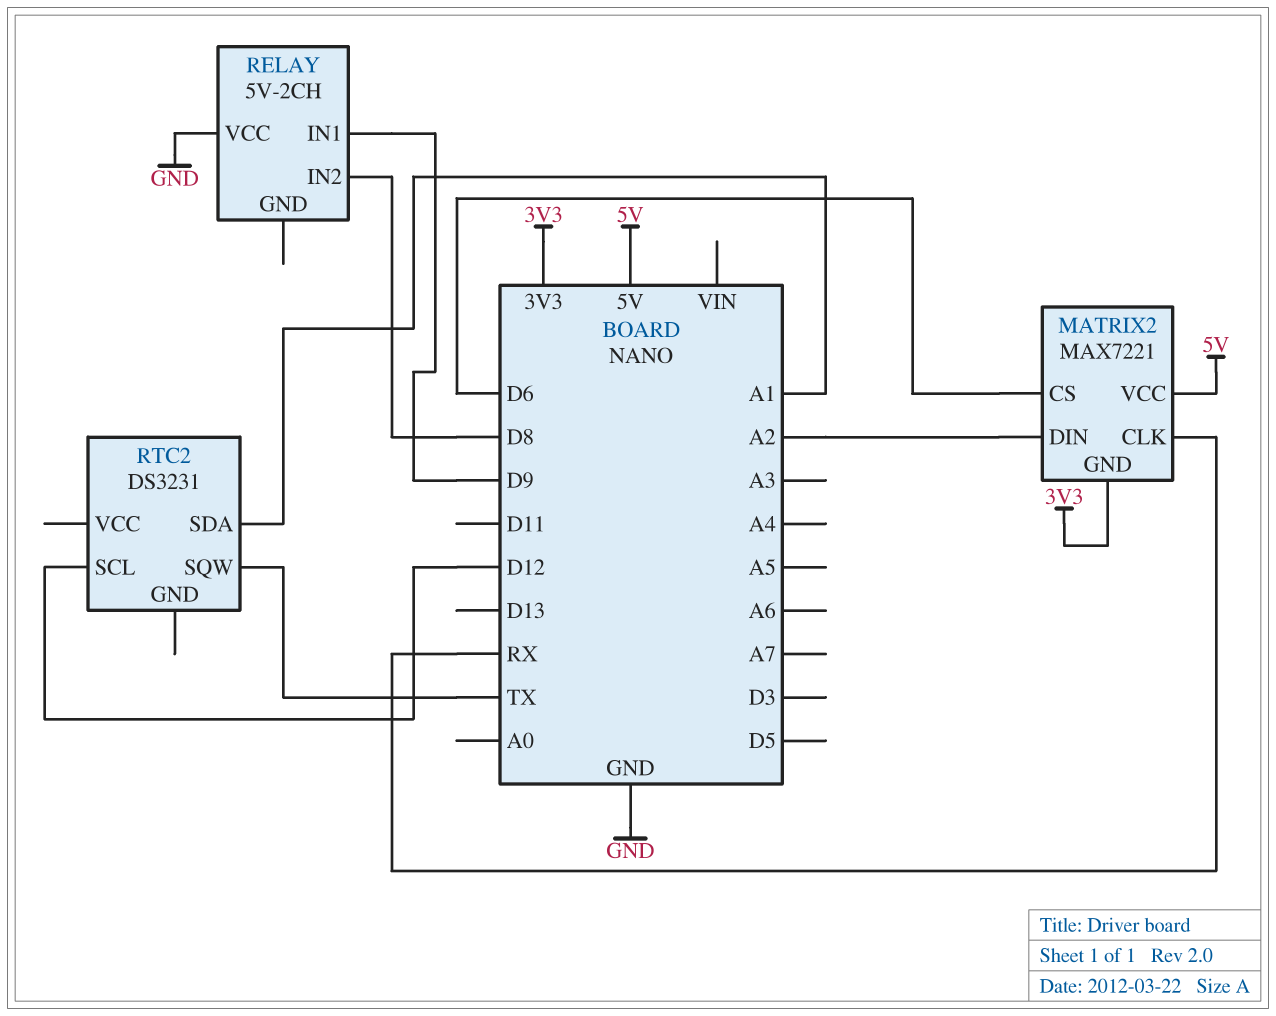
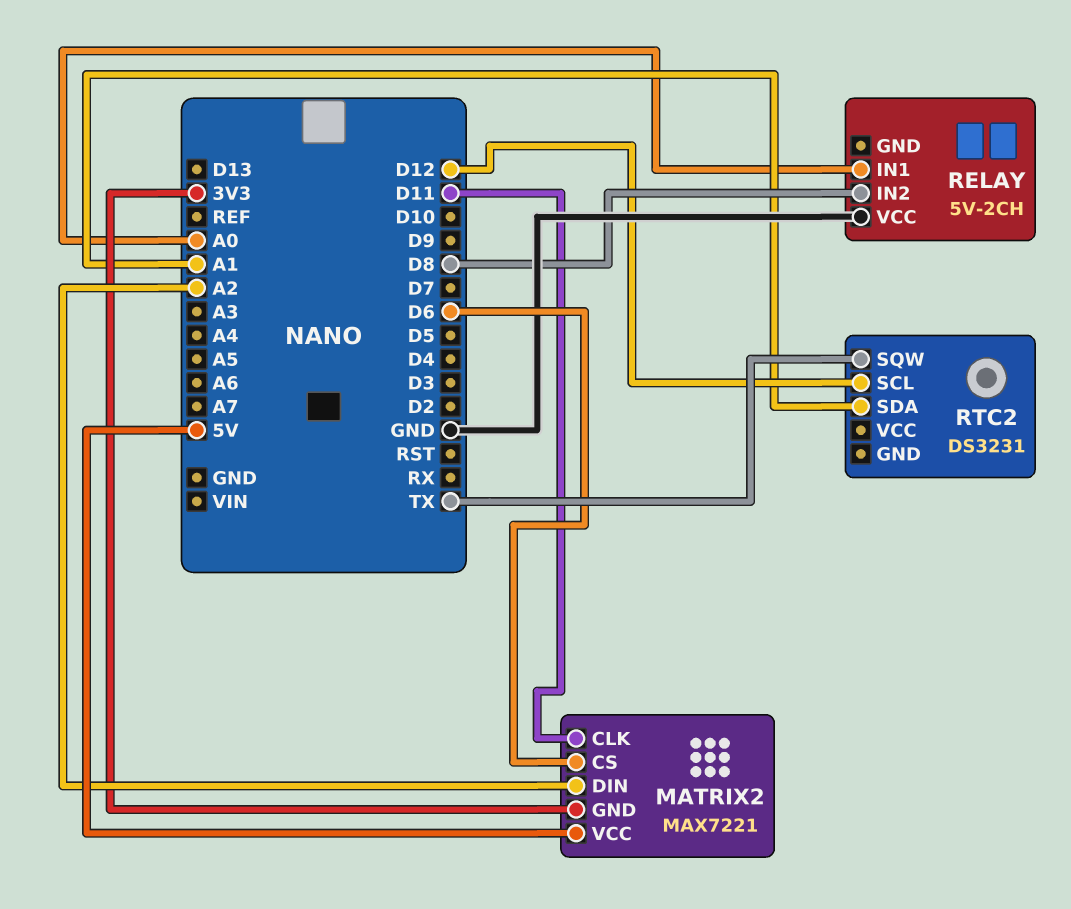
MATRIX2 pin CLK: RX -> D11
RELAY pin IN1: D9 -> A0

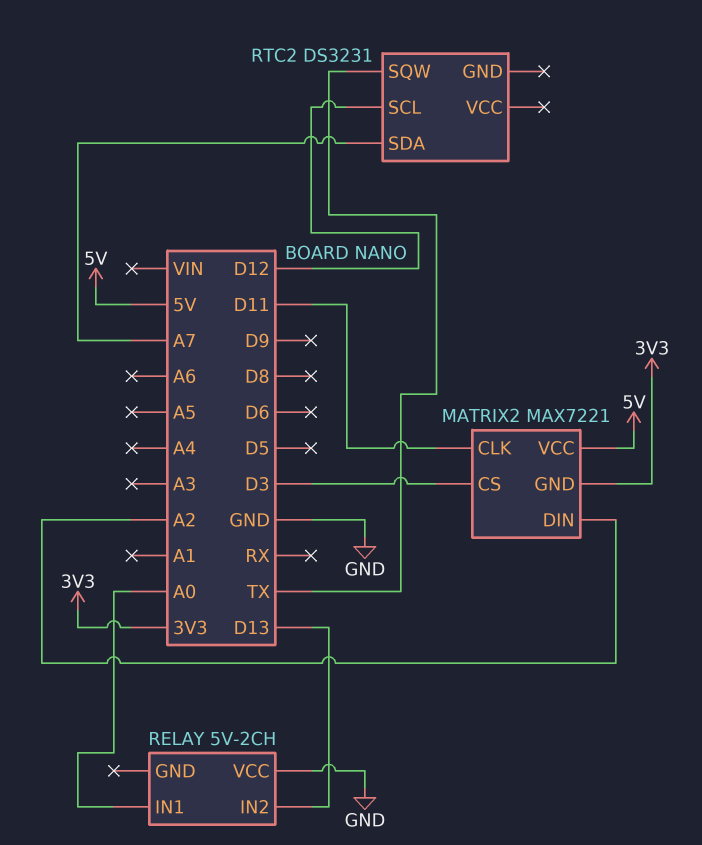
MATRIX2 pin CS: D6 -> D3
RELAY pin IN2: D8 -> D13
RTC2 pin SDA: A1 -> A7

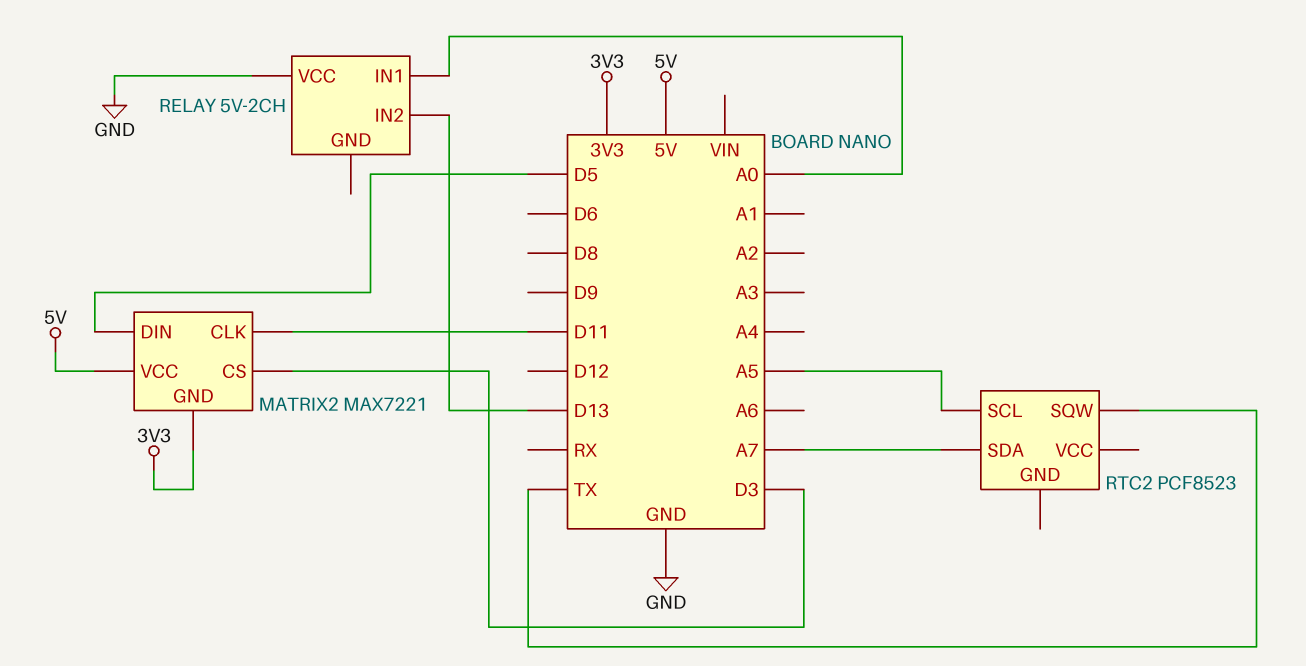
MATRIX2 pin DIN: A2 -> D5
RTC2: DS3231 -> PCF8523
RTC2 pin SCL: D12 -> A5

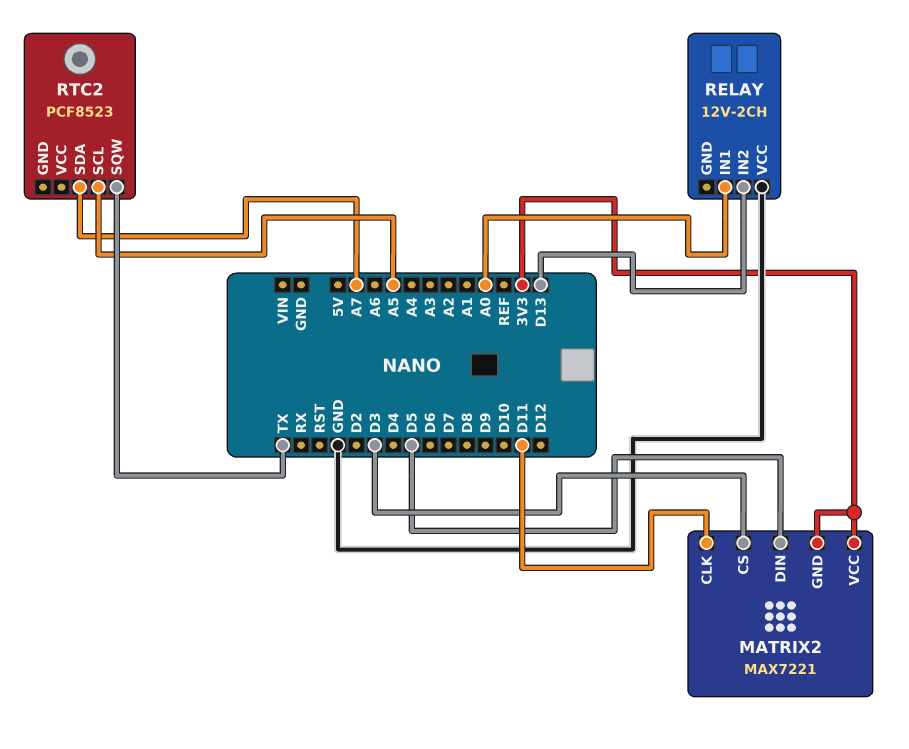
MATRIX2 pin VCC: 5V -> 3V3
RELAY: 5V-2CH -> 12V-2CH

